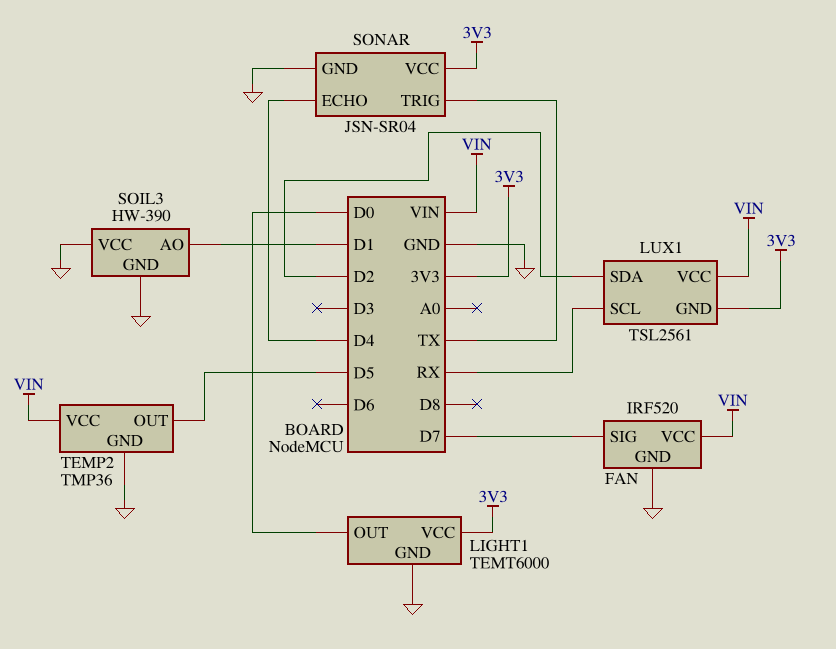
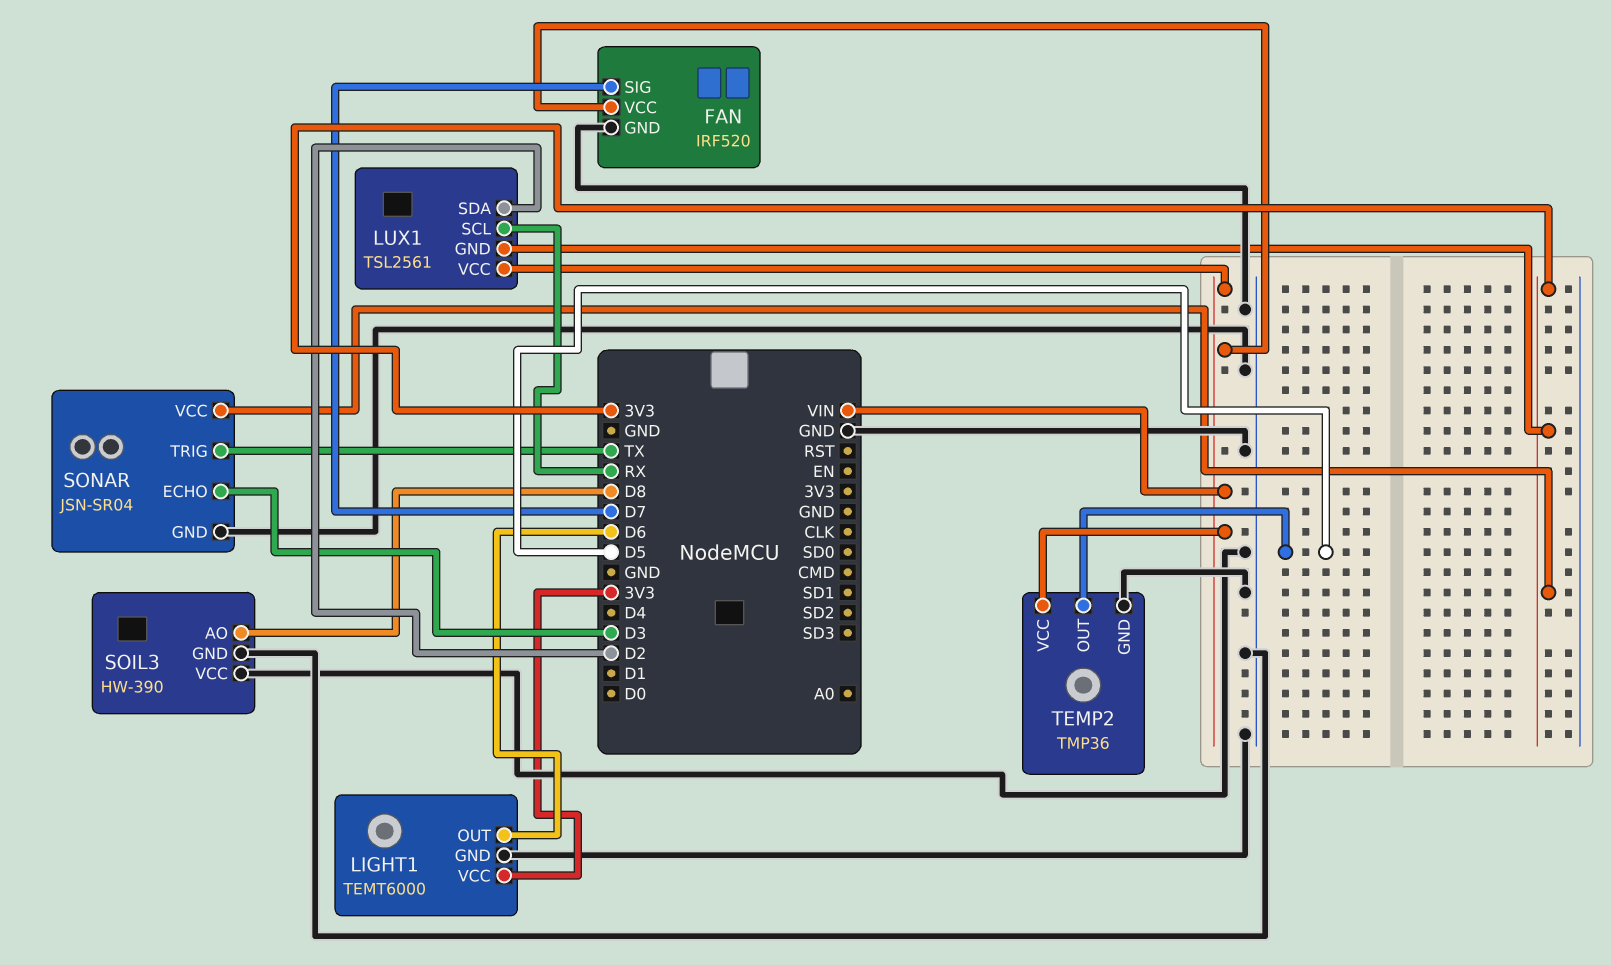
LIGHT1 pin OUT: D0 -> D6
SOIL3 pin AO: D1 -> D8
SONAR pin ECHO: D4 -> D3

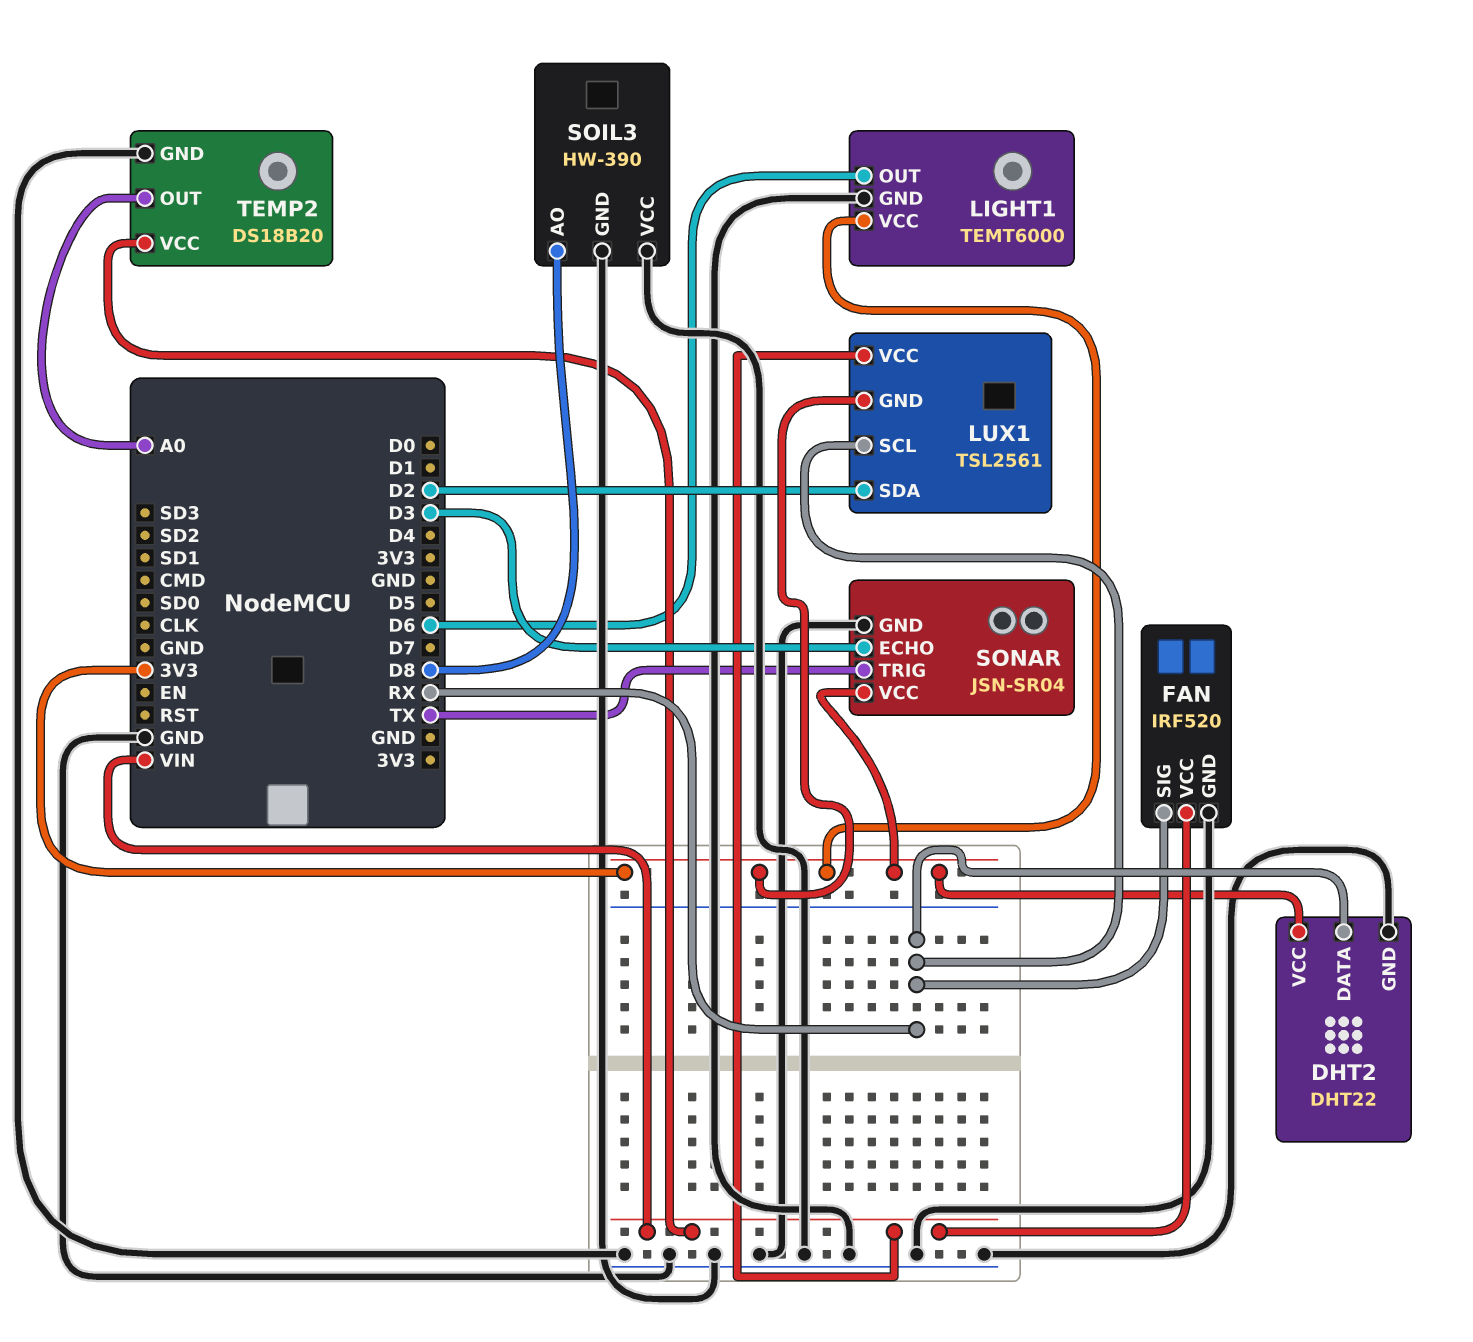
DHT2: none -> DHT22
DHT2 pin DATA: none -> RX
DHT2 pin GND: none -> GND
DHT2 pin VCC: none -> 3V3
FAN pin SIG: D7 -> RX
TEMP2: TMP36 -> DS18B20
TEMP2 pin OUT: D5 -> A0

